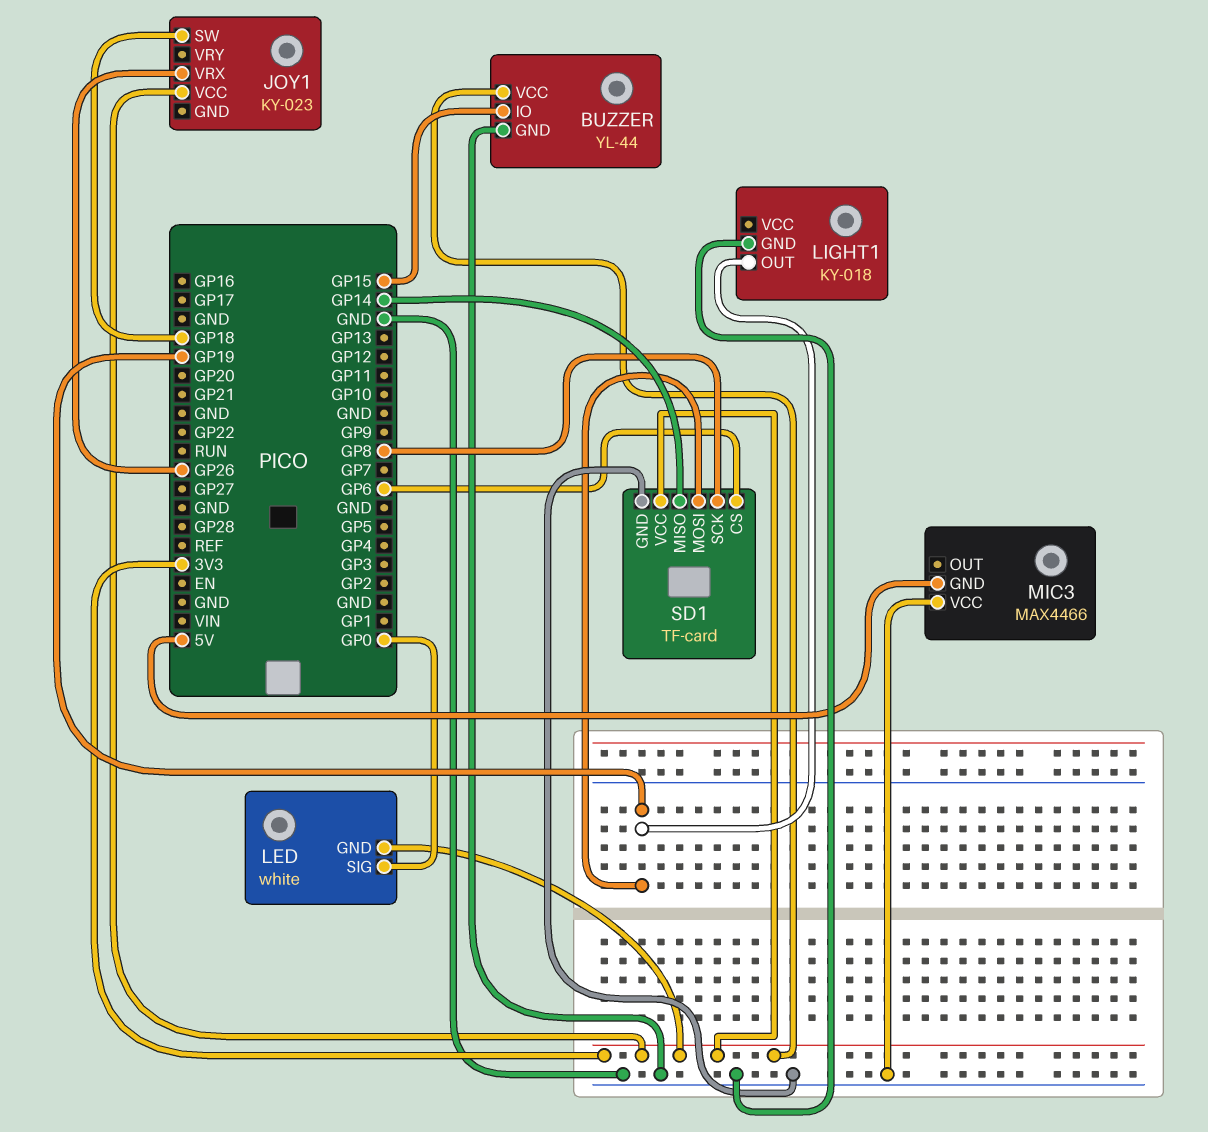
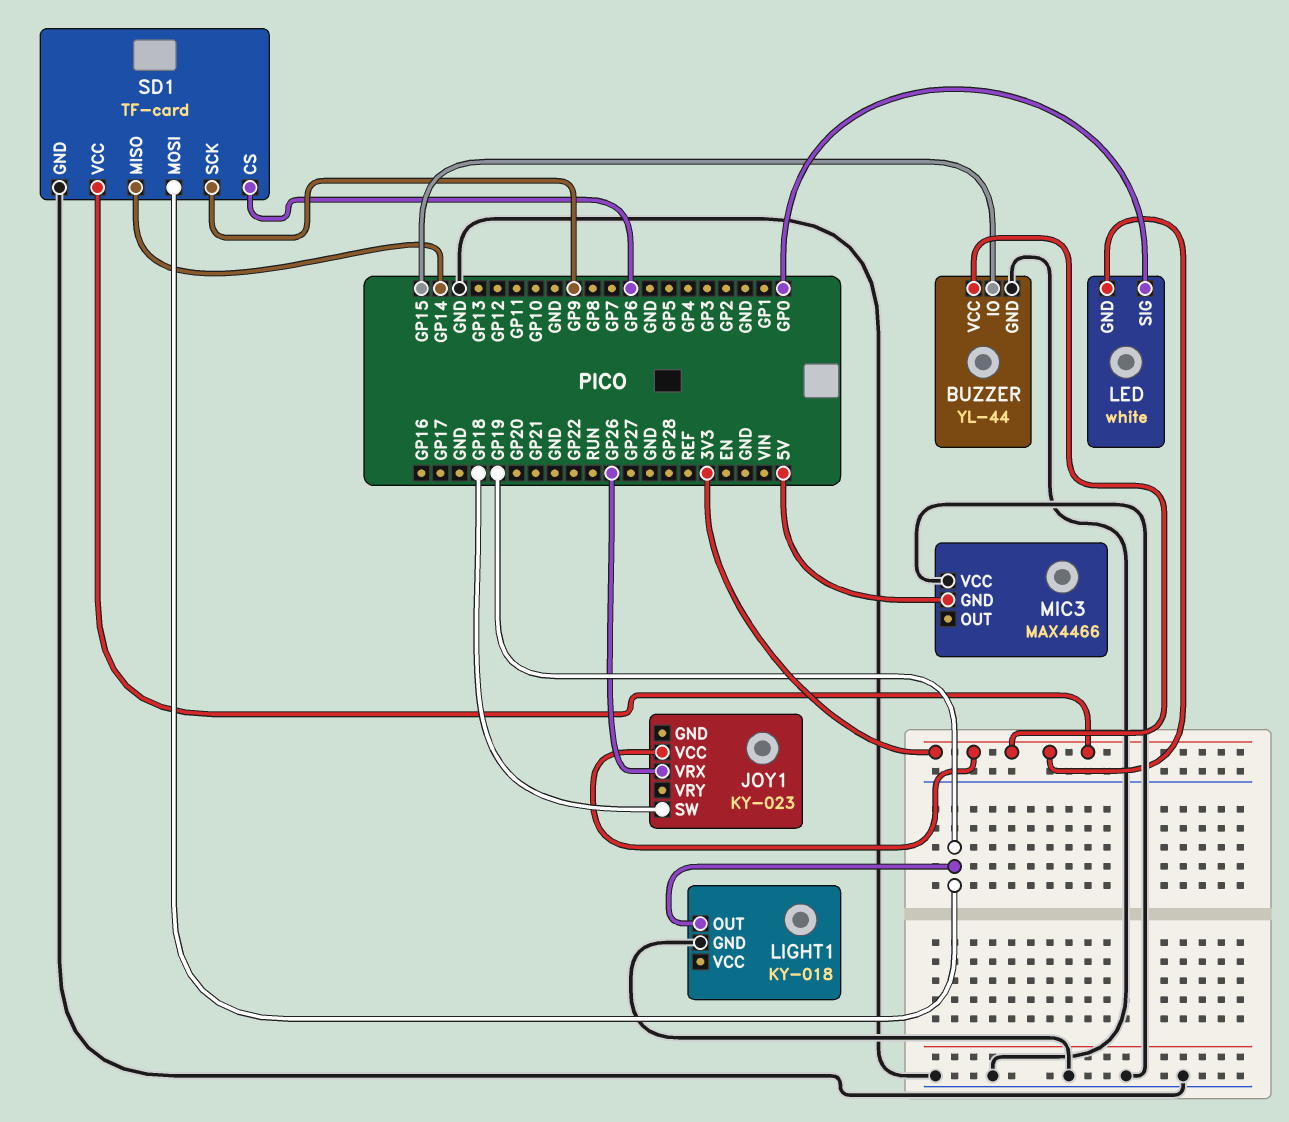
SD1 pin SCK: GP8 -> GP9

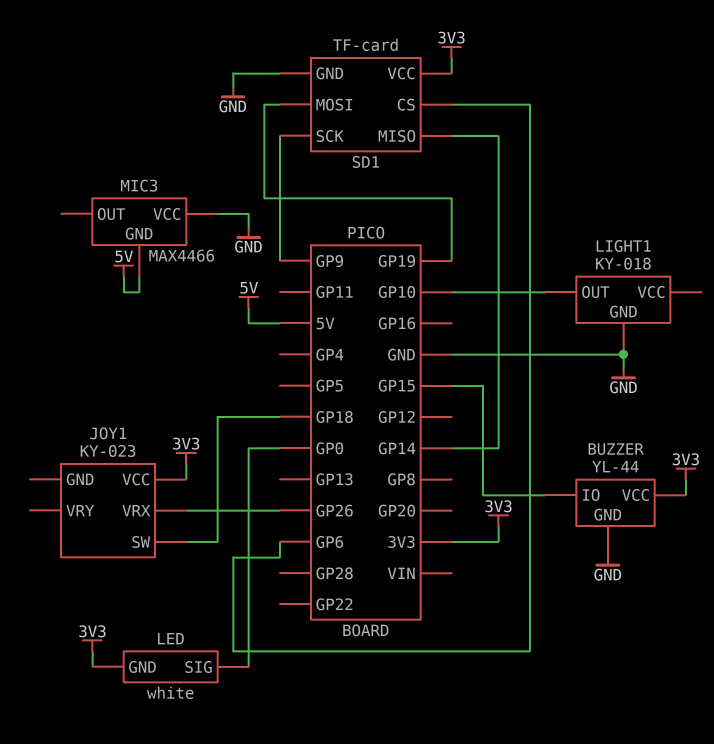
LIGHT1 pin OUT: GP19 -> GP10

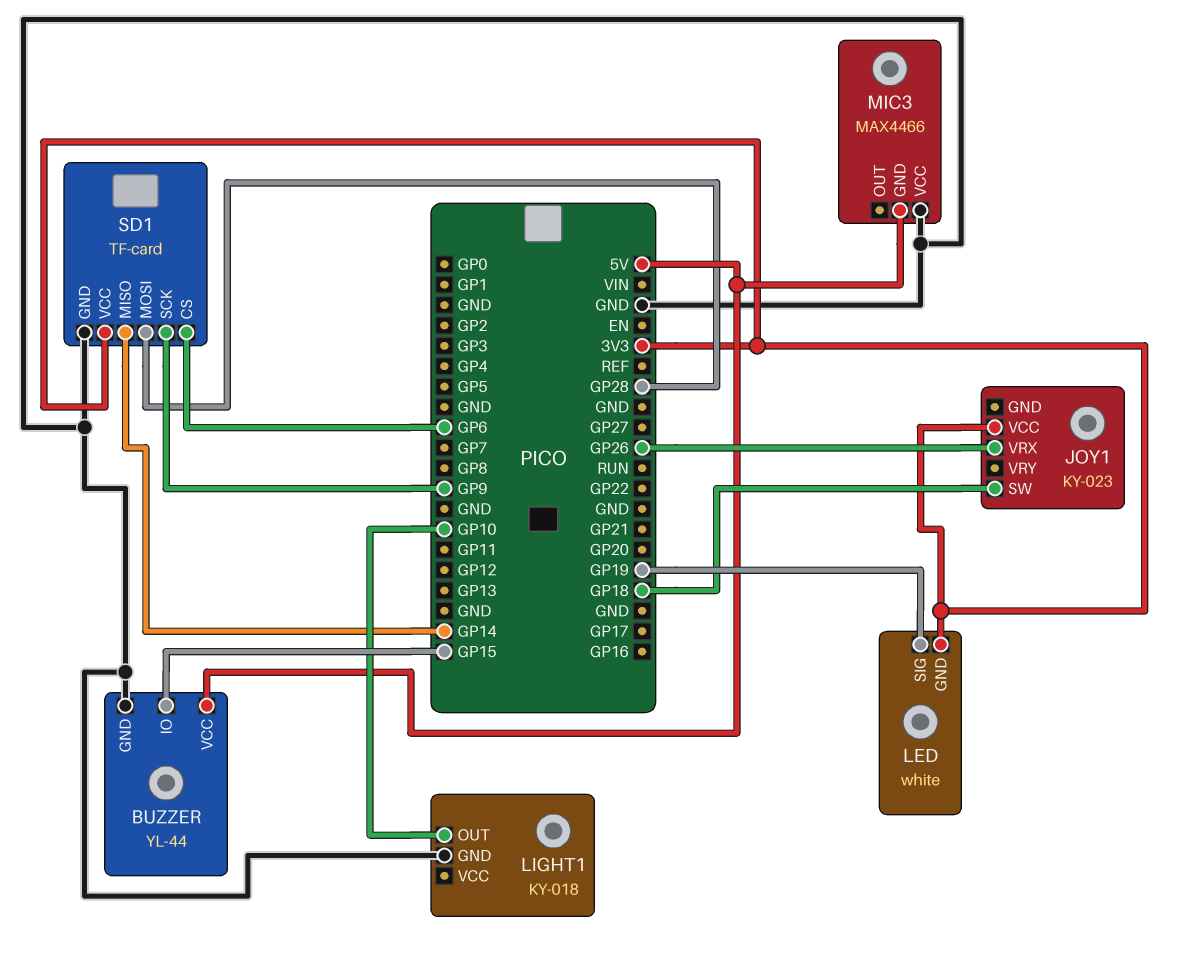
BUZZER pin VCC: 3V3 -> 5V
LED pin SIG: GP0 -> GP19
SD1 pin MOSI: GP19 -> GP28

